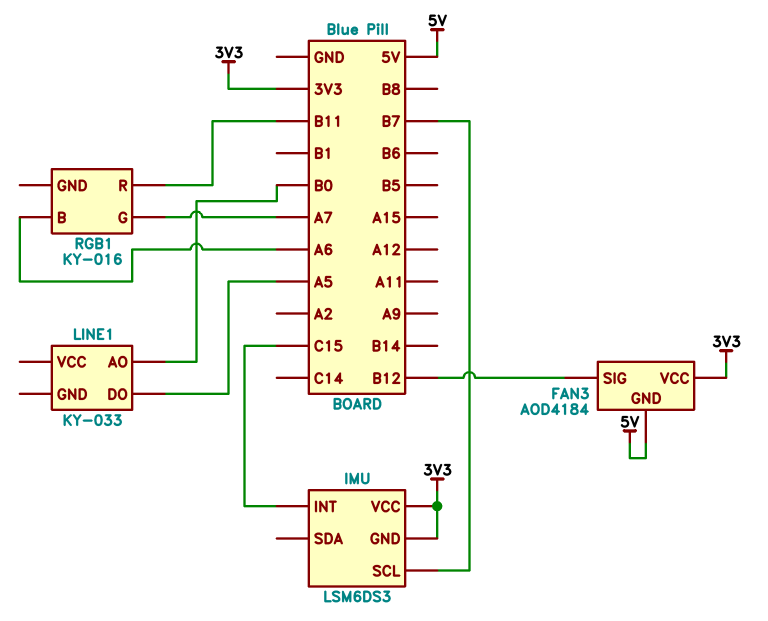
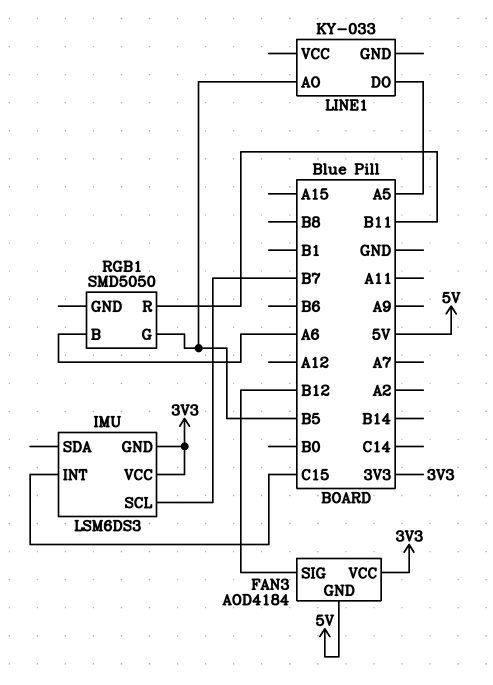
LINE1 pin AO: B0 -> B5
RGB1: KY-016 -> SMD5050
RGB1 pin G: A7 -> B5

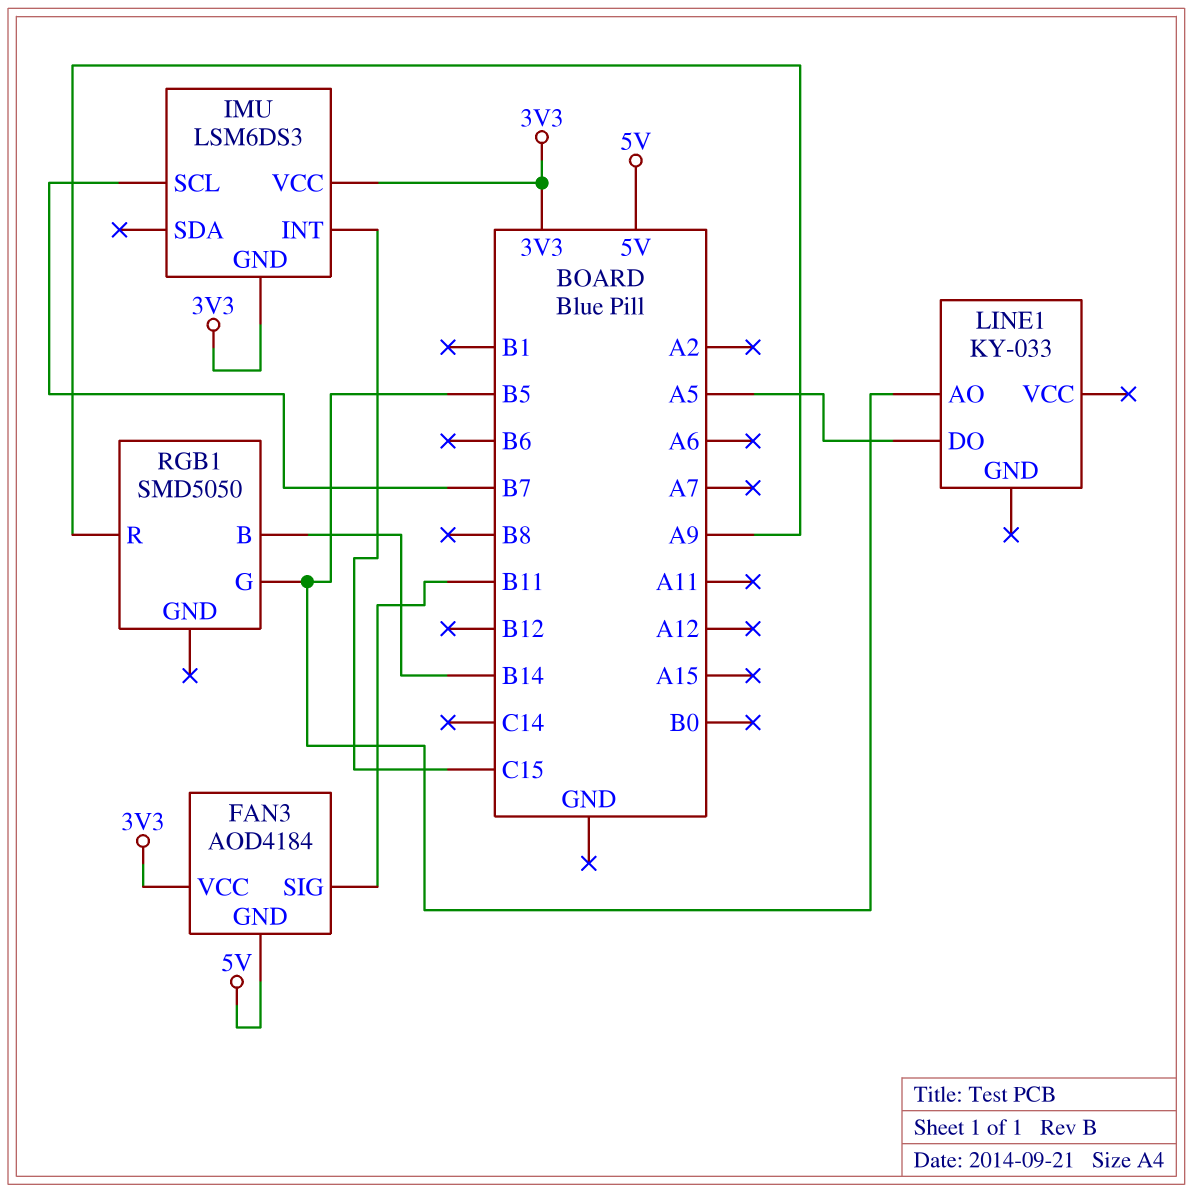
FAN3 pin SIG: B12 -> B11
RGB1 pin B: A6 -> B14
RGB1 pin R: B11 -> A9

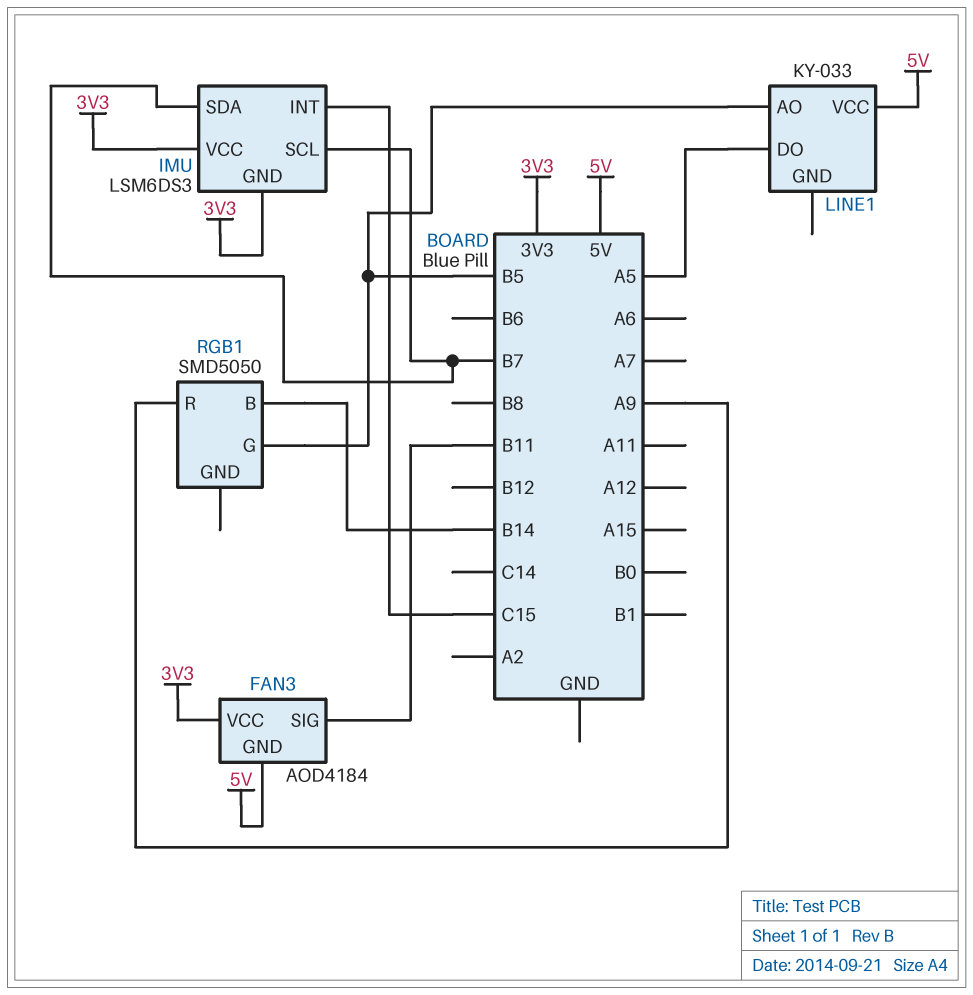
IMU pin SDA: none -> B7
LINE1 pin VCC: none -> 5V

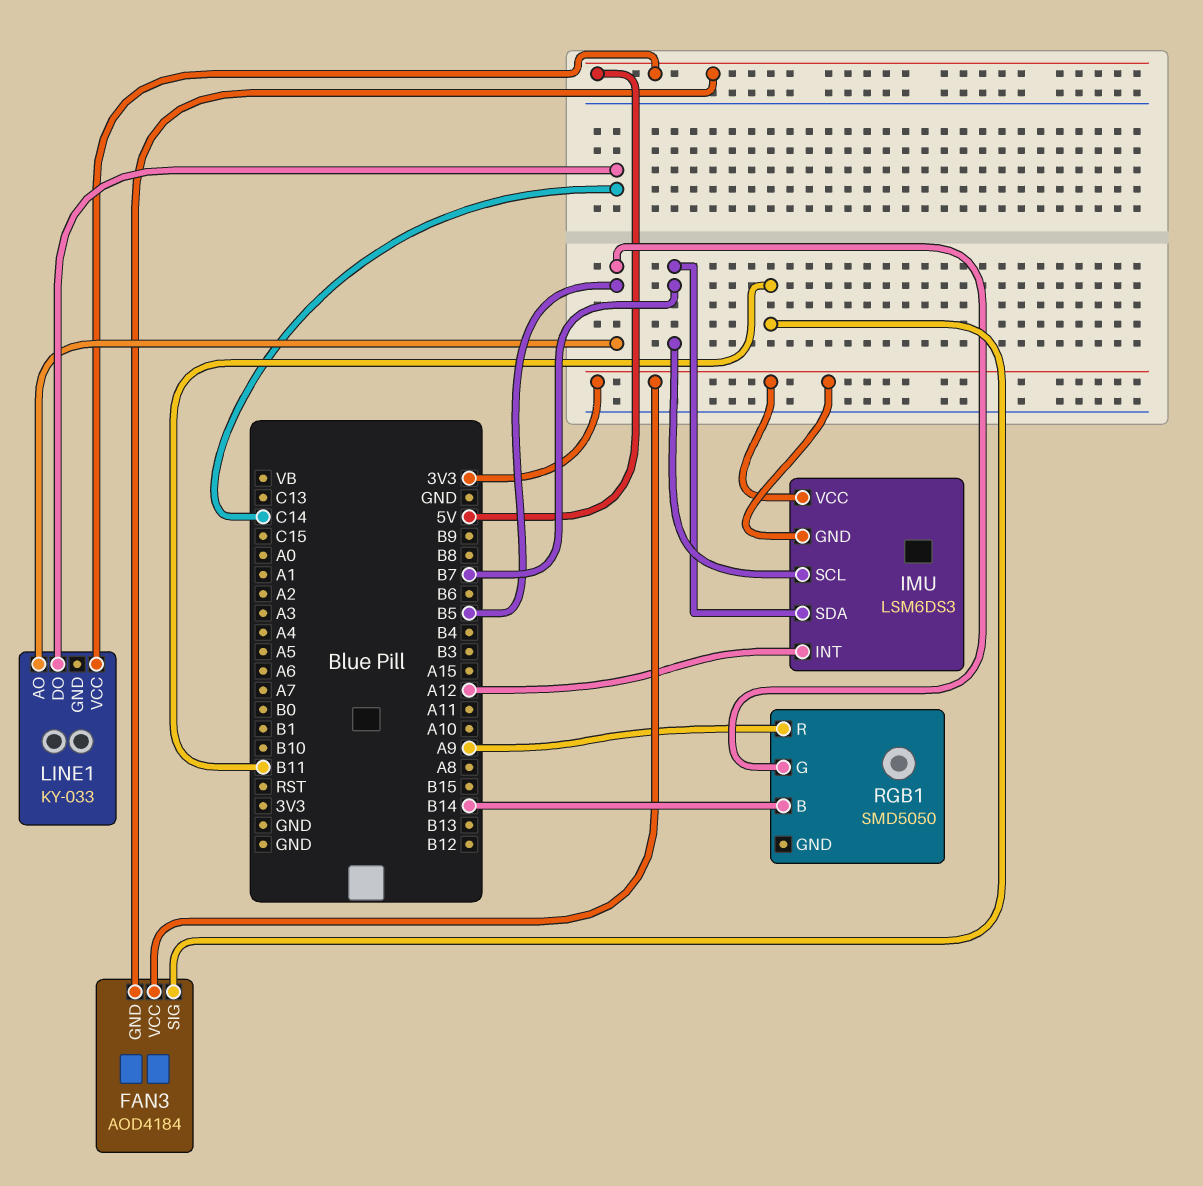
IMU pin INT: C15 -> A12
LINE1 pin DO: A5 -> C14

